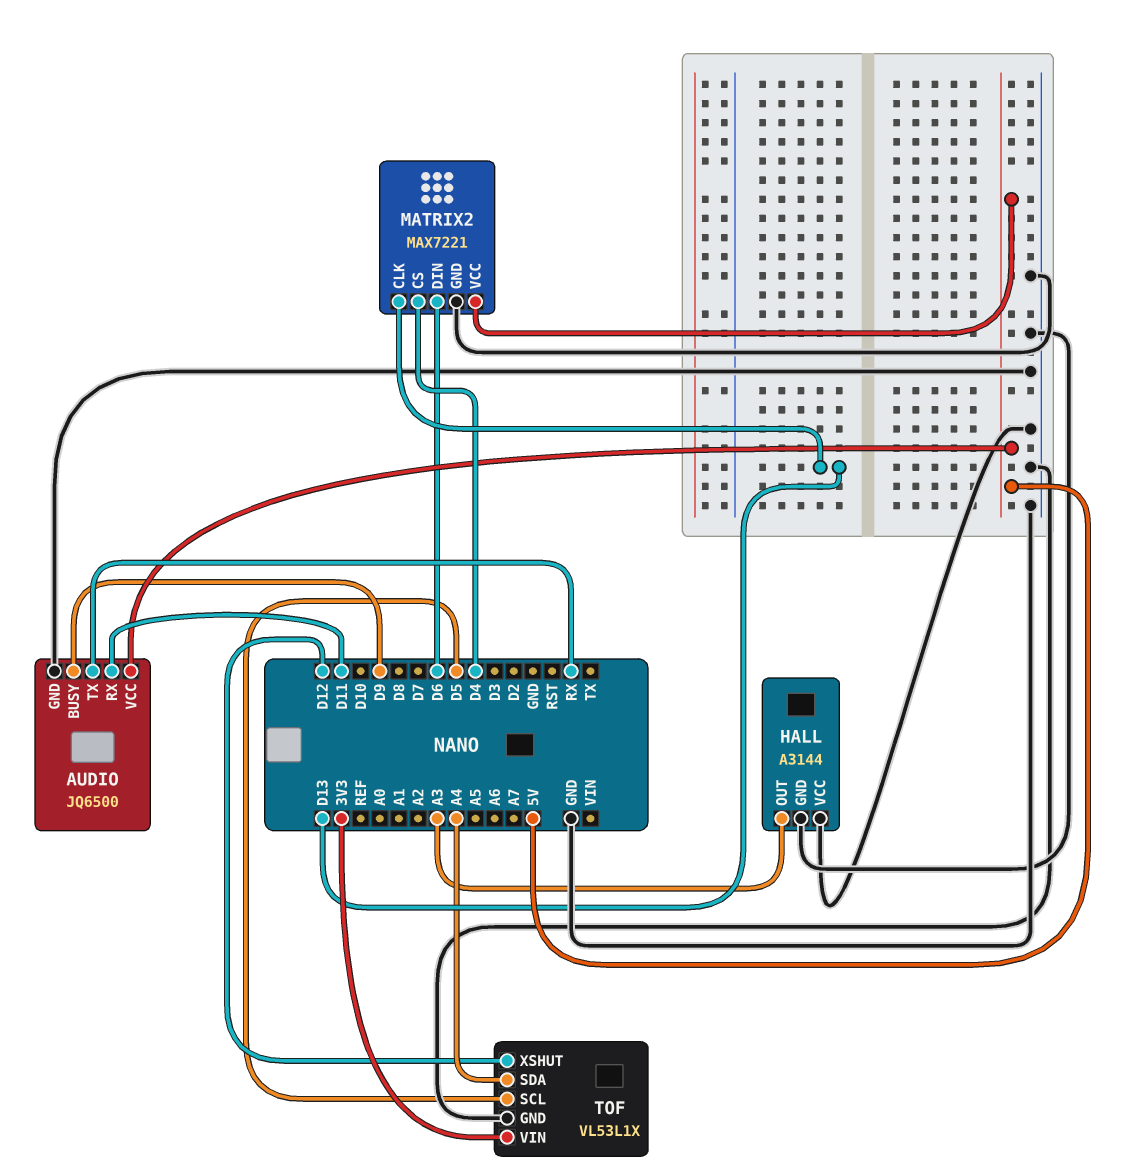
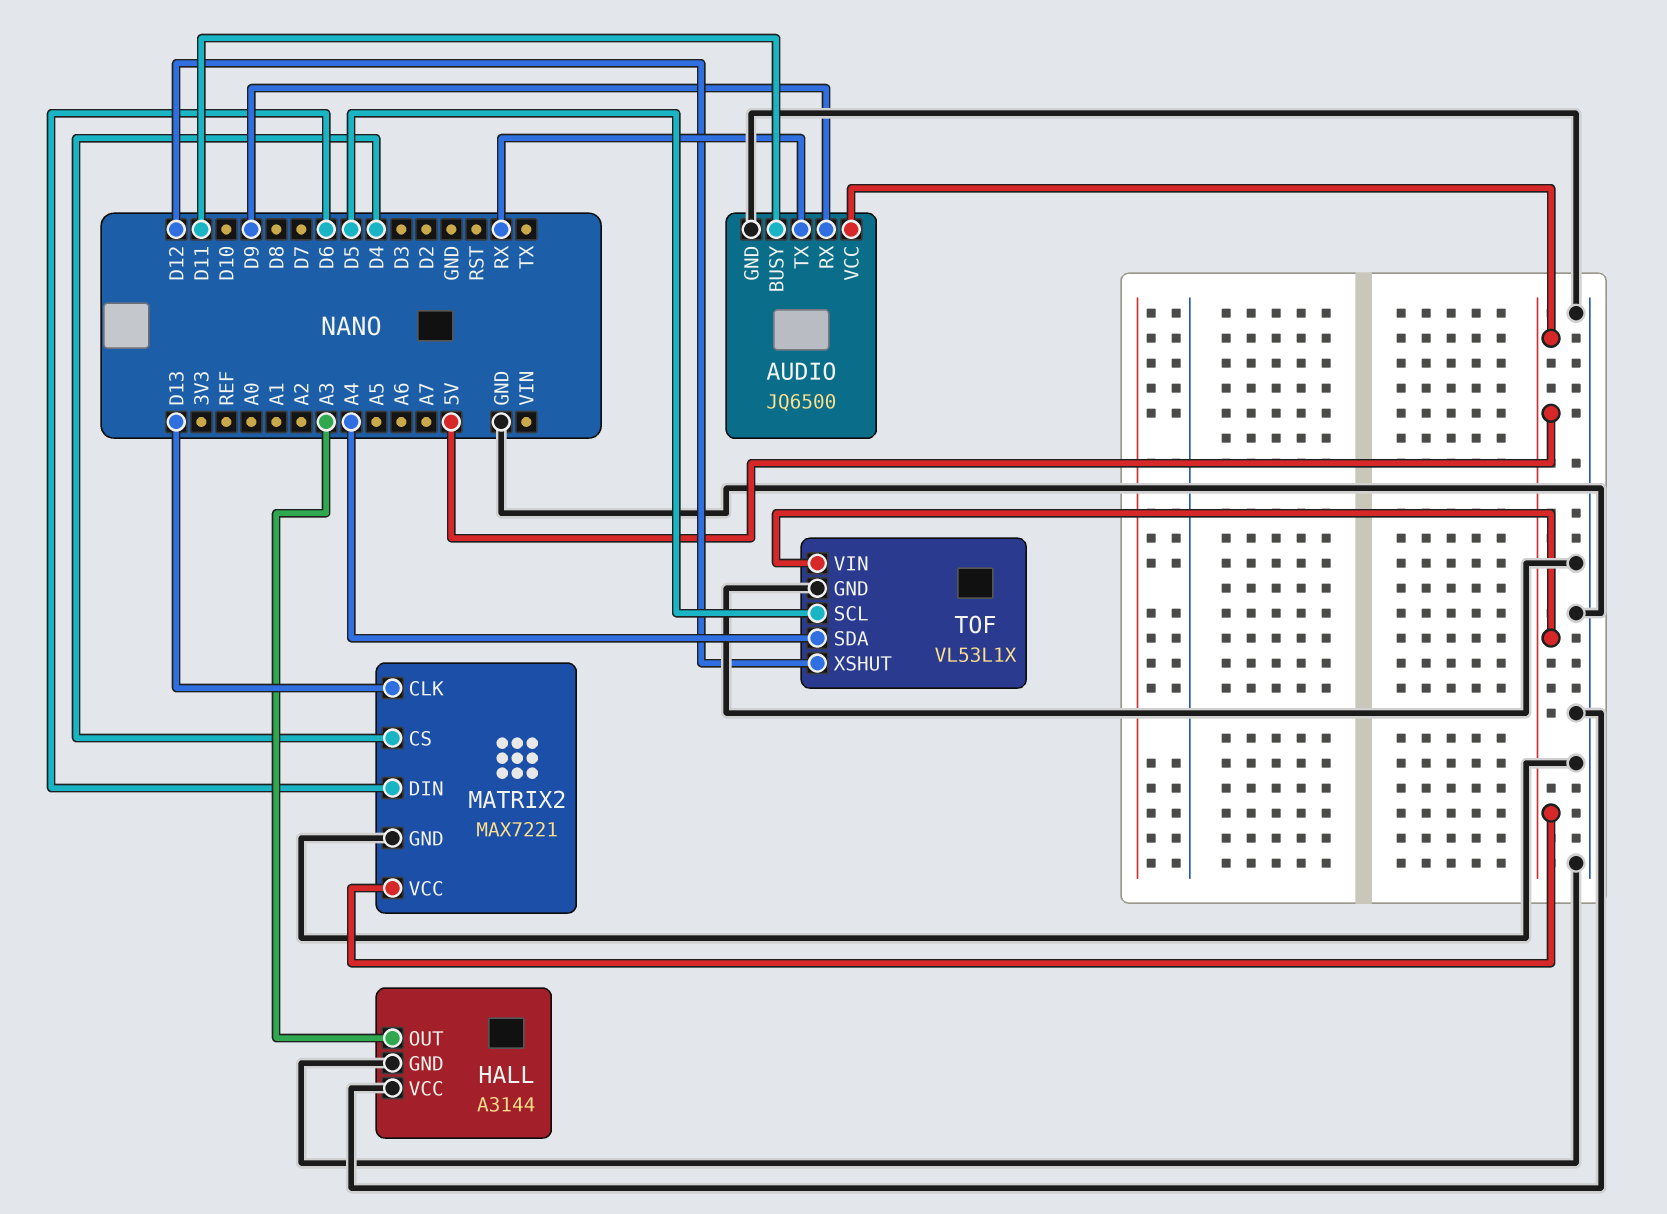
AUDIO pin BUSY: D9 -> D11
AUDIO pin RX: D11 -> D9
TOF pin VIN: 3V3 -> 5V

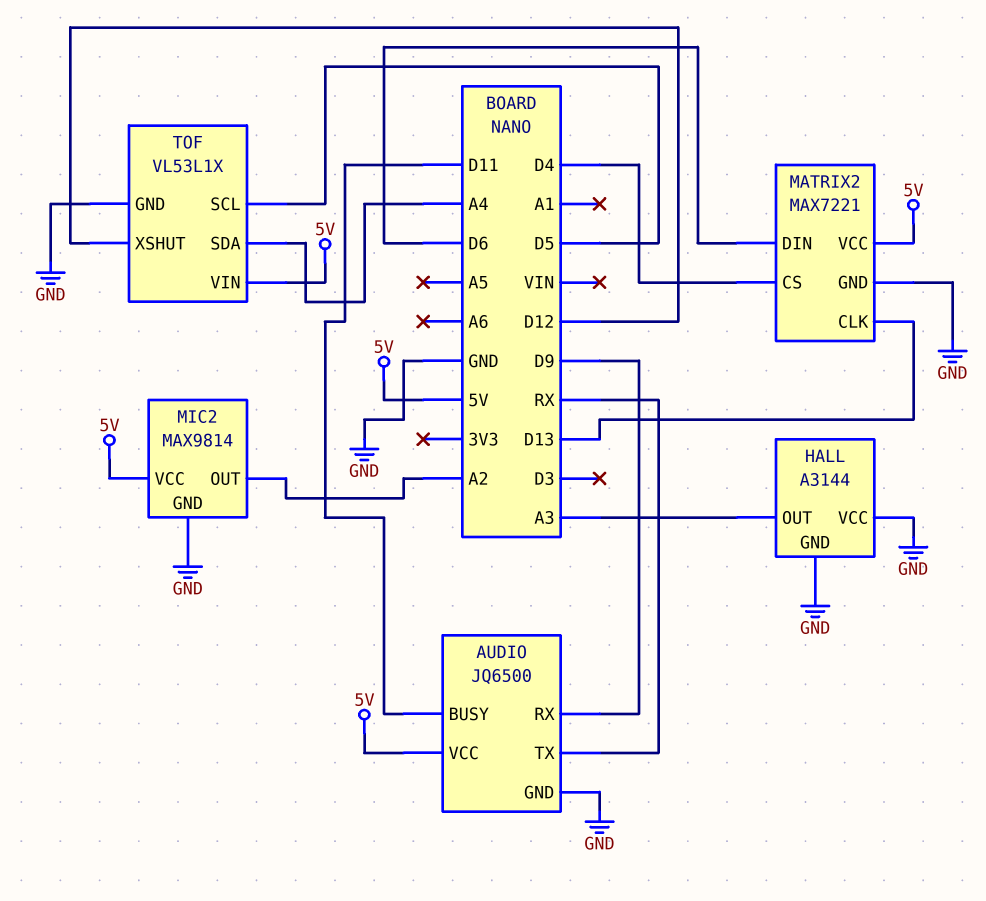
MIC2: none -> MAX9814
MIC2 pin GND: none -> GND
MIC2 pin OUT: none -> A2
MIC2 pin VCC: none -> 5V

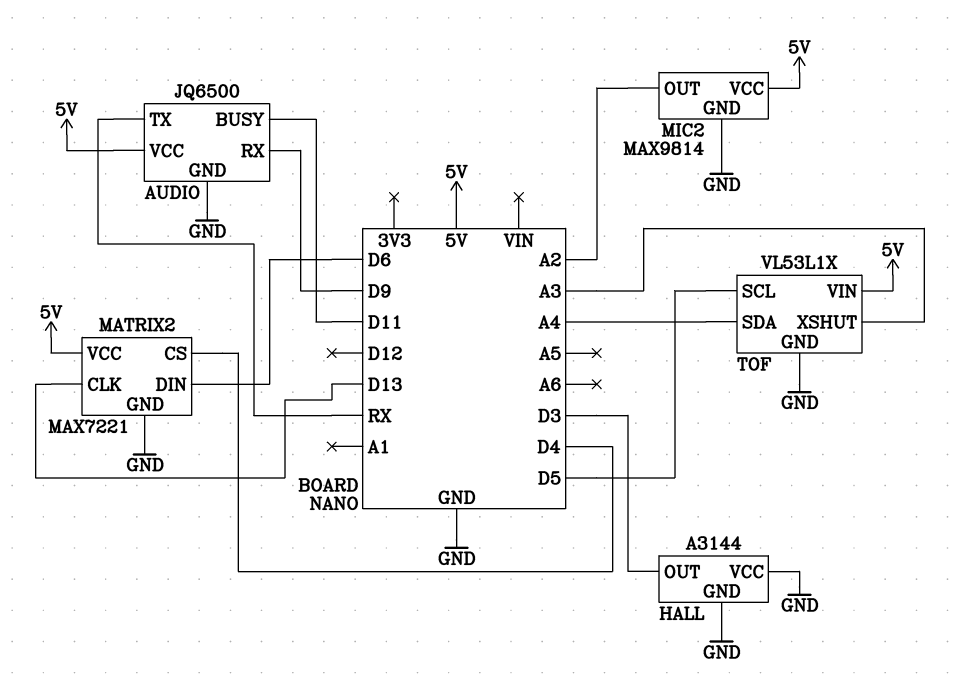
HALL pin OUT: A3 -> D3
TOF pin XSHUT: D12 -> A3

